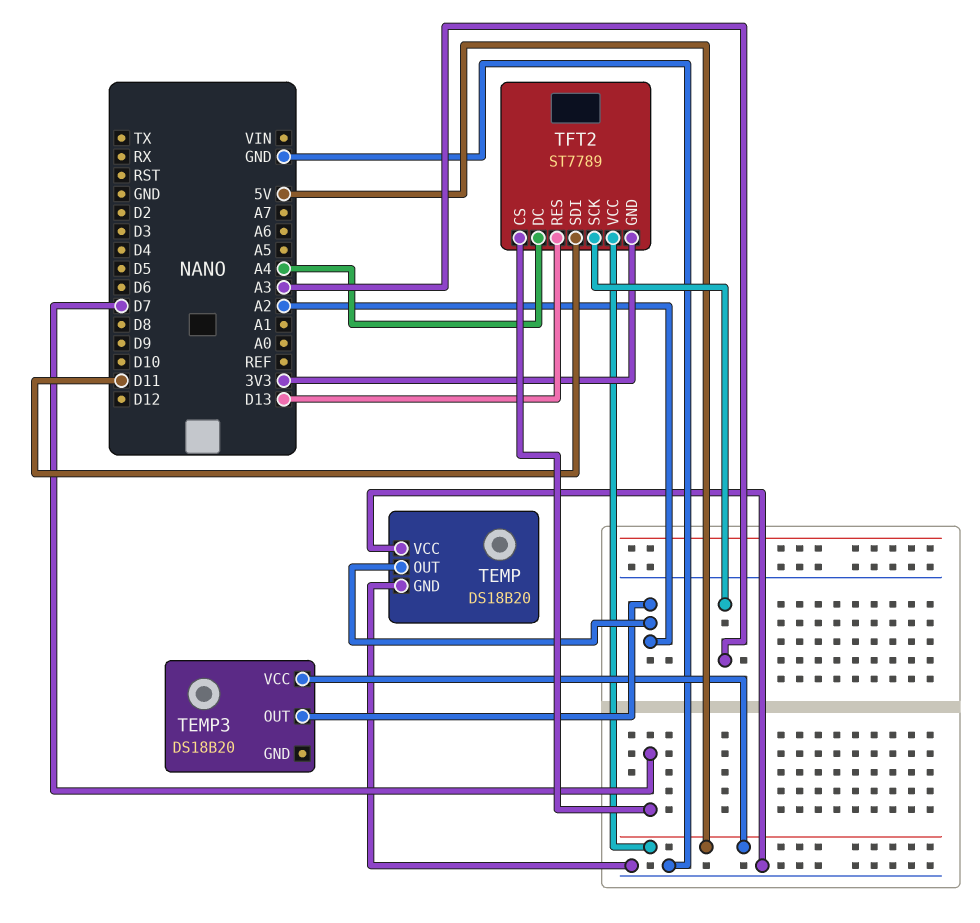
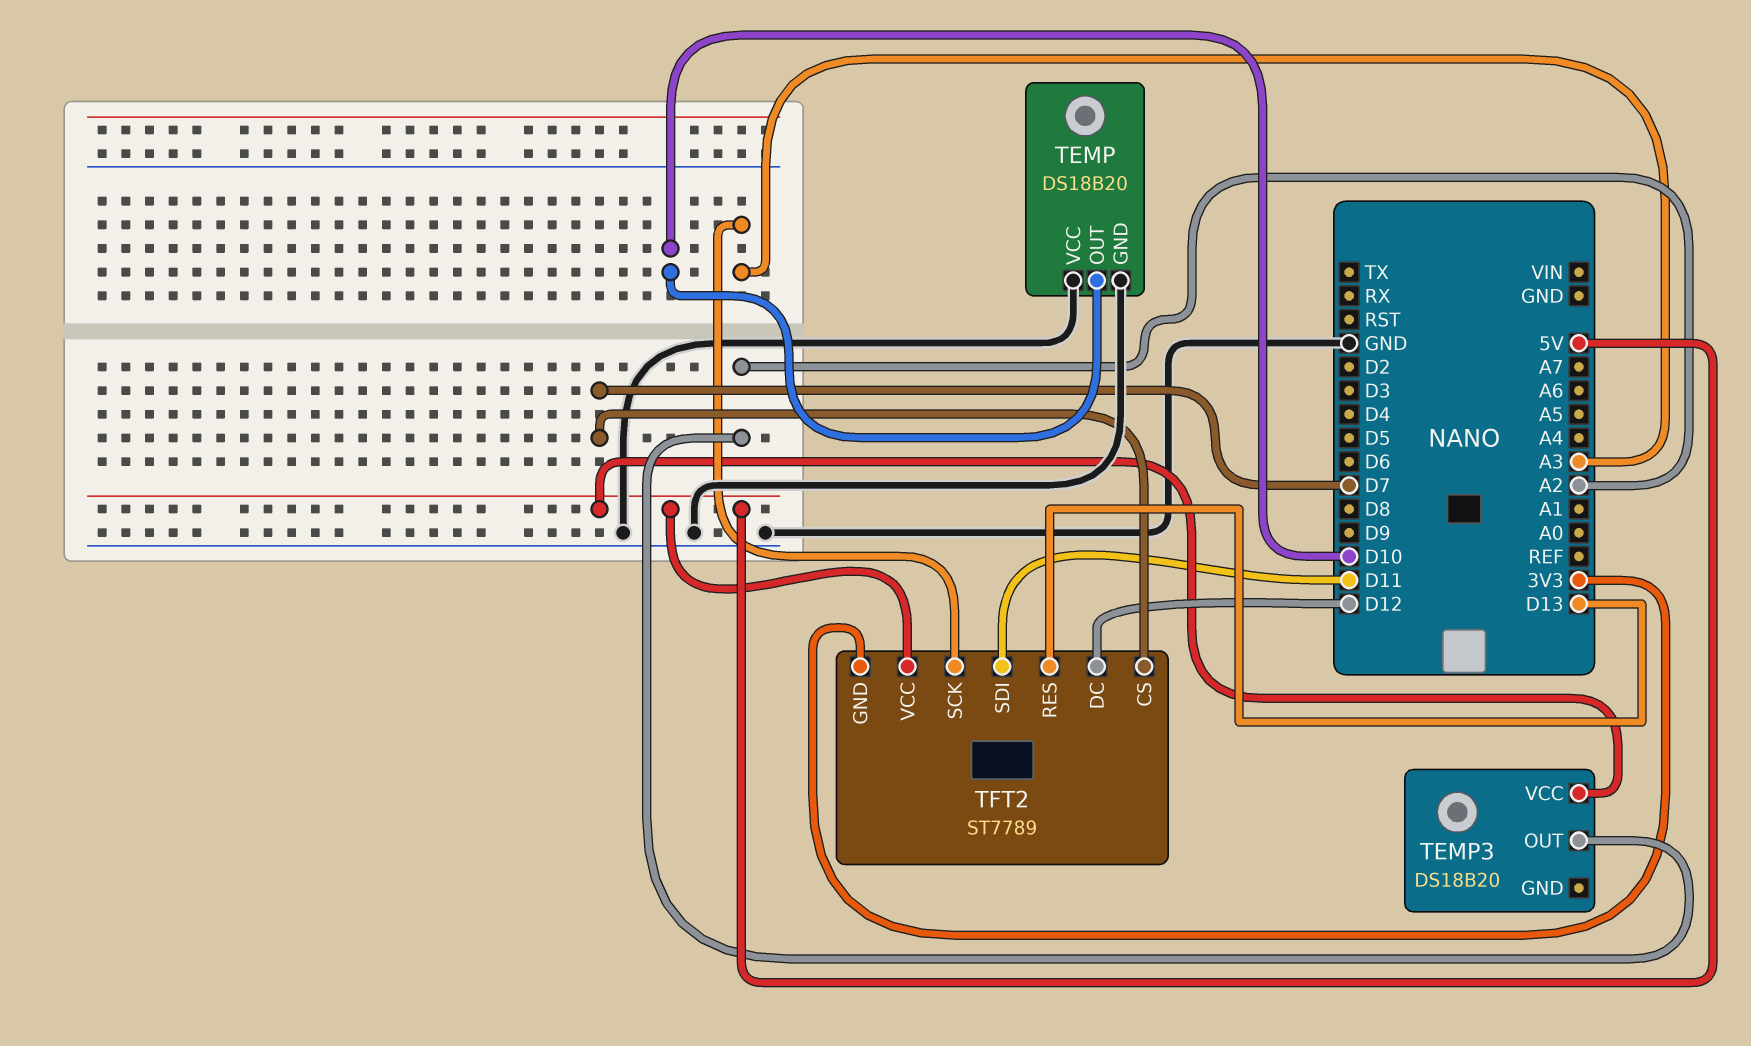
TEMP pin OUT: A2 -> D10
TFT2 pin DC: A4 -> D12

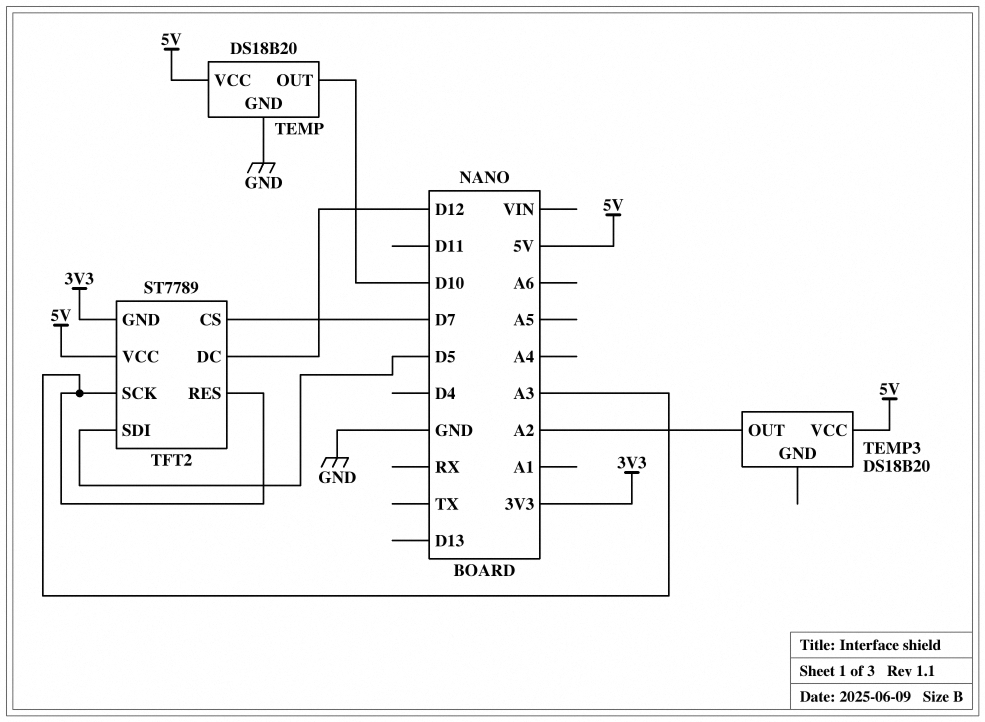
TEMP pin VCC: GND -> 5V
TFT2 pin RES: D13 -> A3
TFT2 pin SDI: D11 -> D5

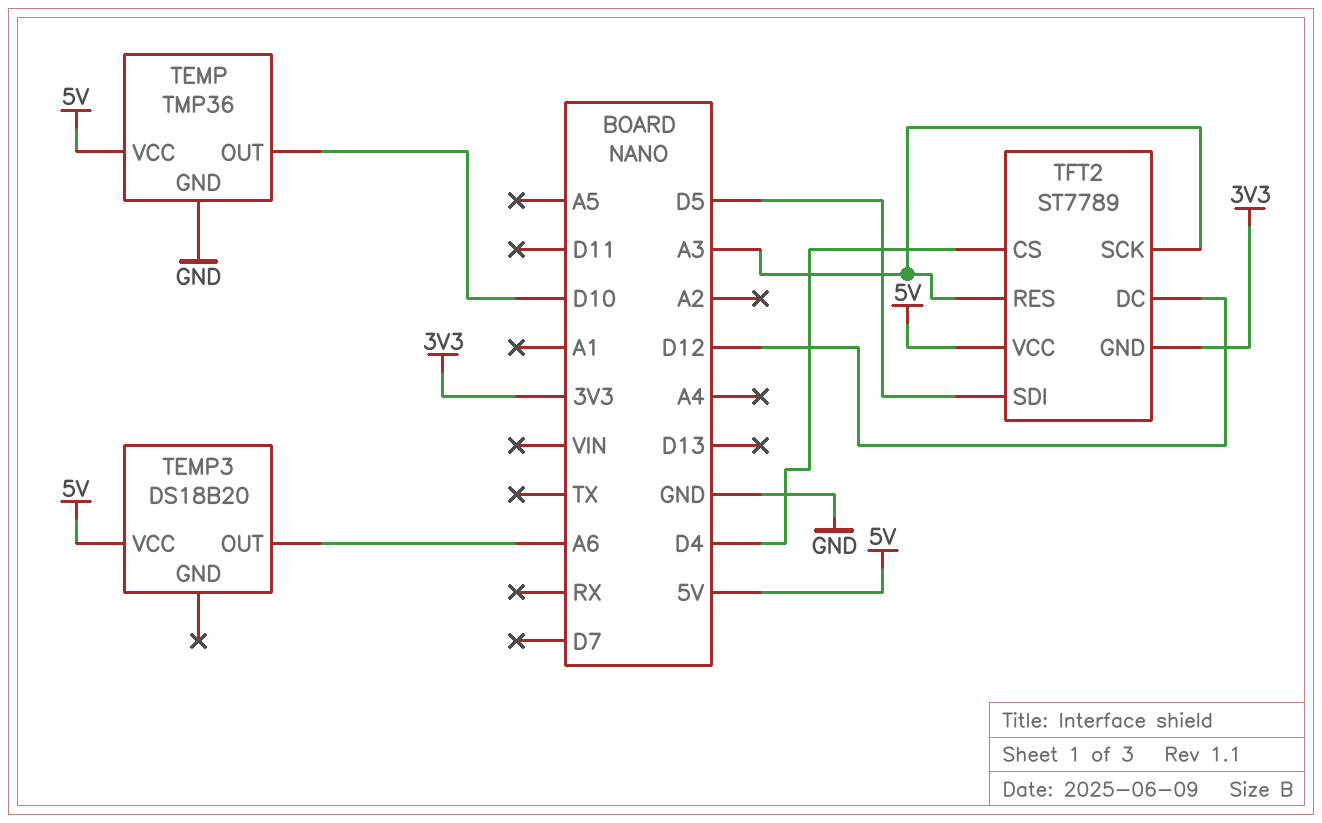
TEMP: DS18B20 -> TMP36
TEMP3 pin OUT: A2 -> A6
TFT2 pin CS: D7 -> D4

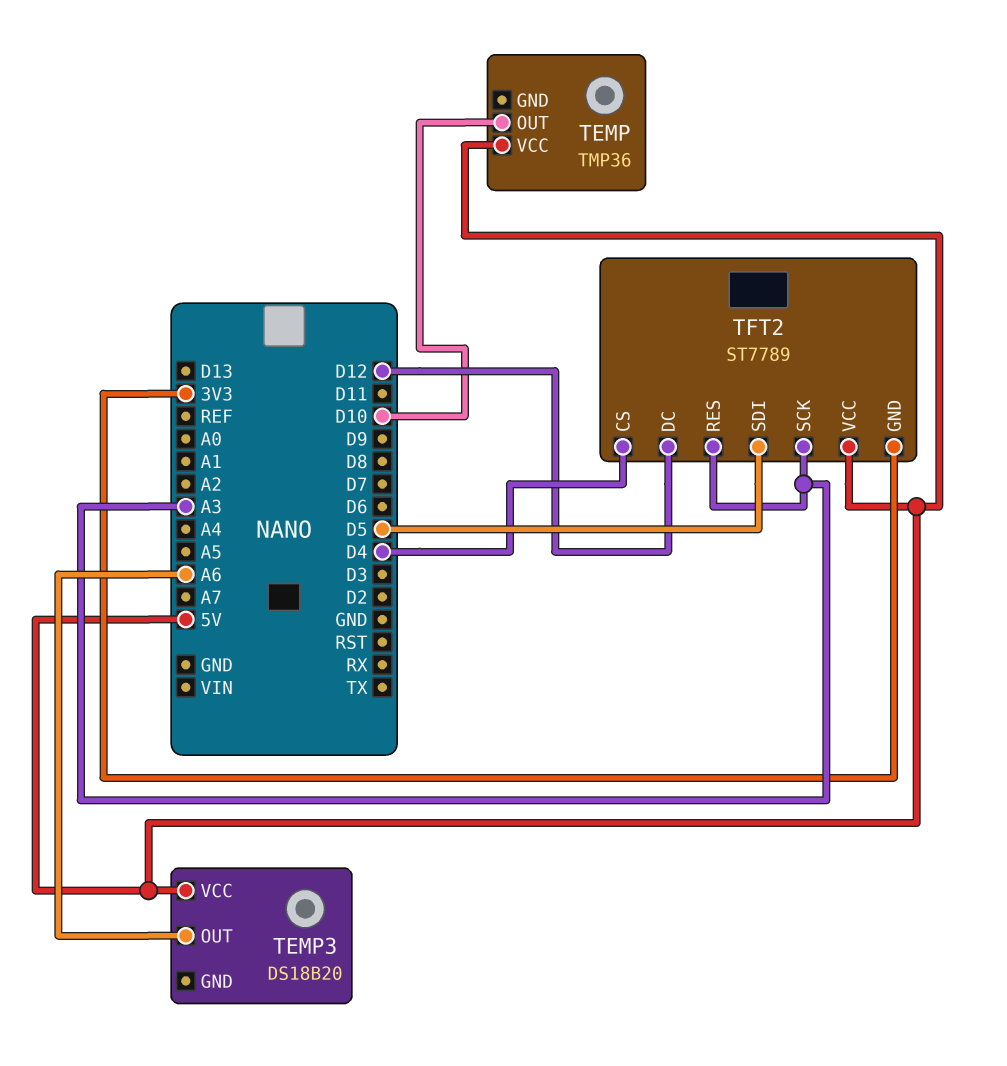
TEMP pin GND: GND -> none

